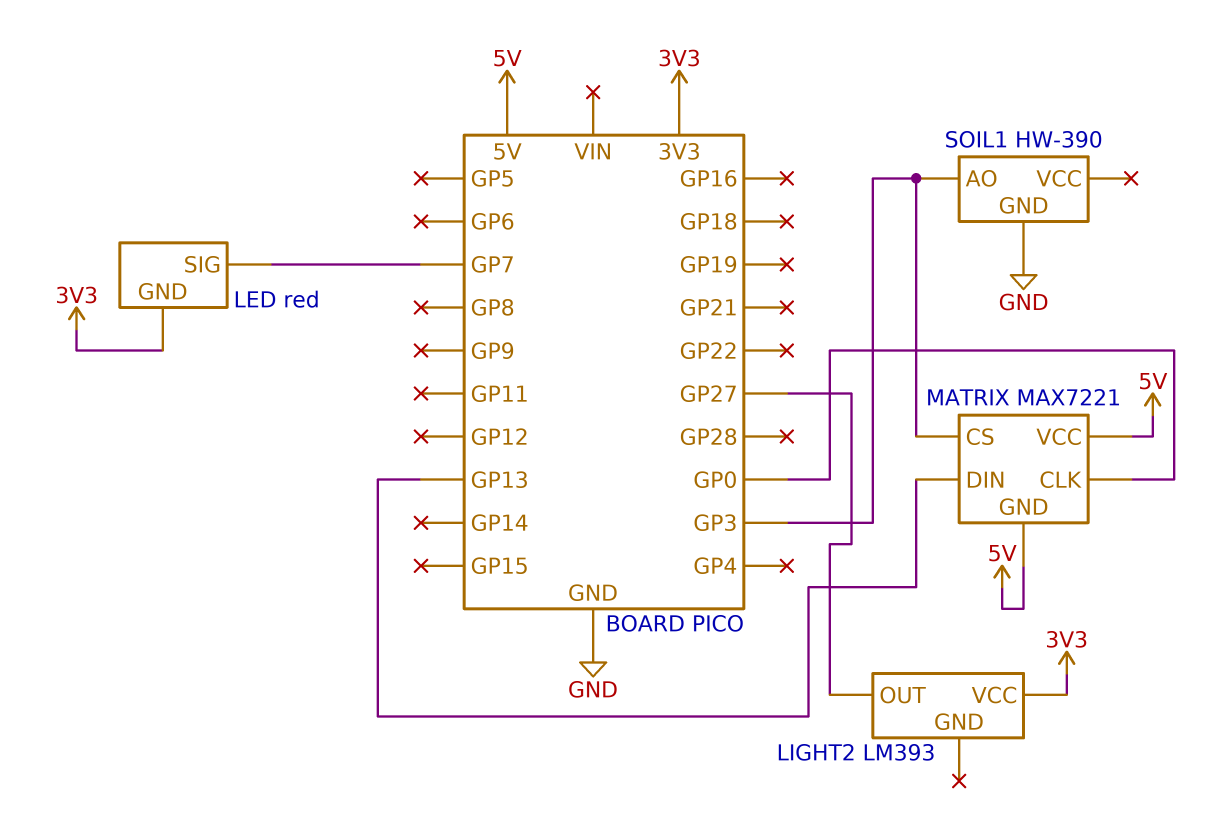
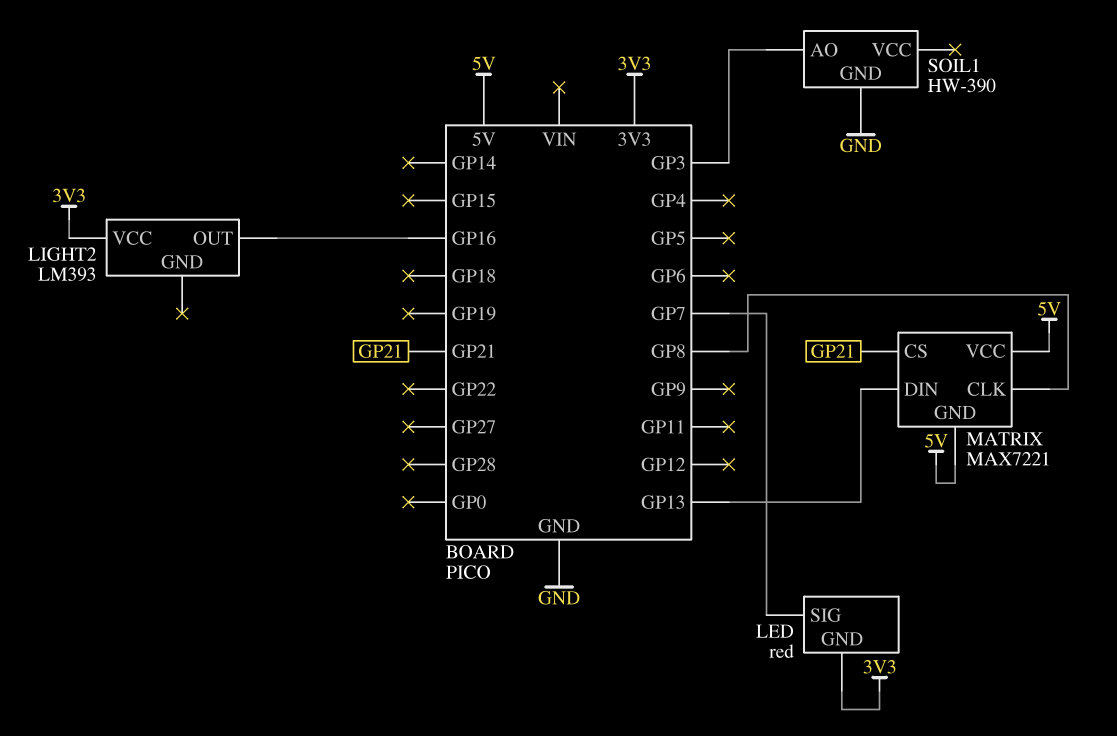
LIGHT2 pin OUT: GP27 -> GP16
MATRIX pin CLK: GP0 -> GP8
MATRIX pin CS: GP3 -> GP21

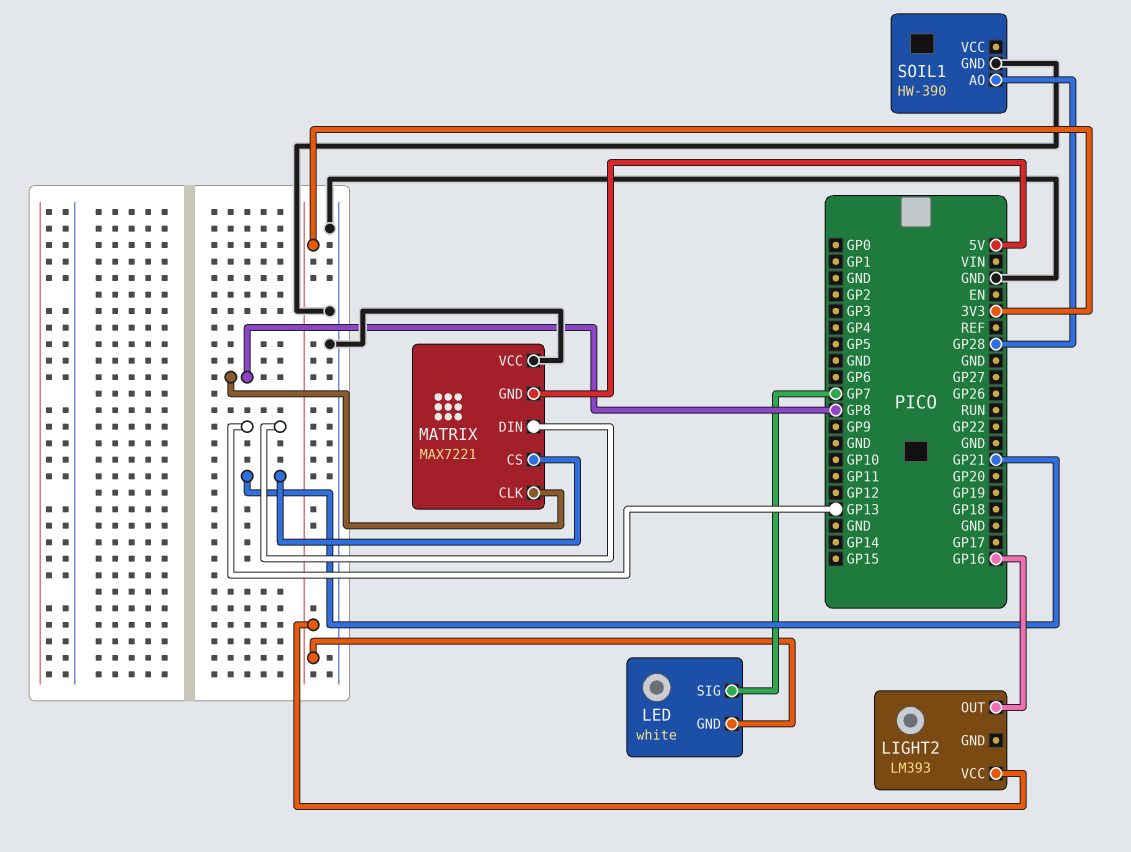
LED: red -> white
MATRIX pin VCC: 5V -> GND
SOIL1 pin AO: GP3 -> GP28

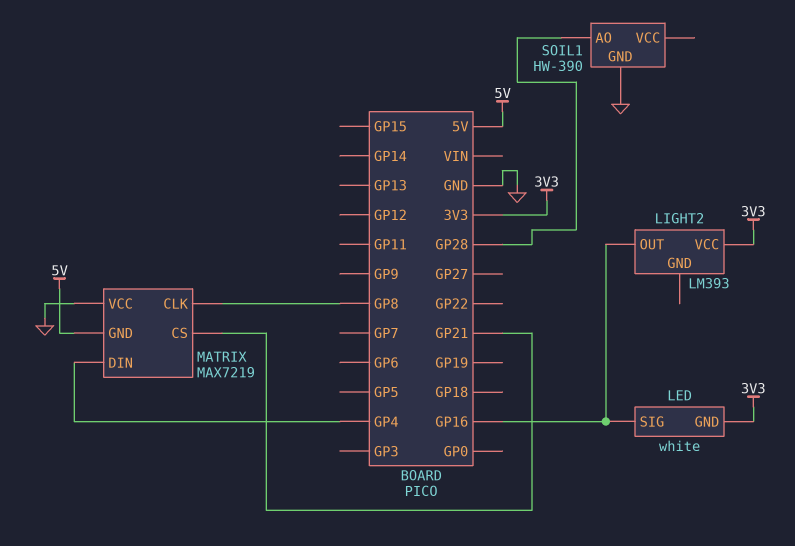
LED pin SIG: GP7 -> GP16
MATRIX: MAX7221 -> MAX7219
MATRIX pin DIN: GP13 -> GP4

